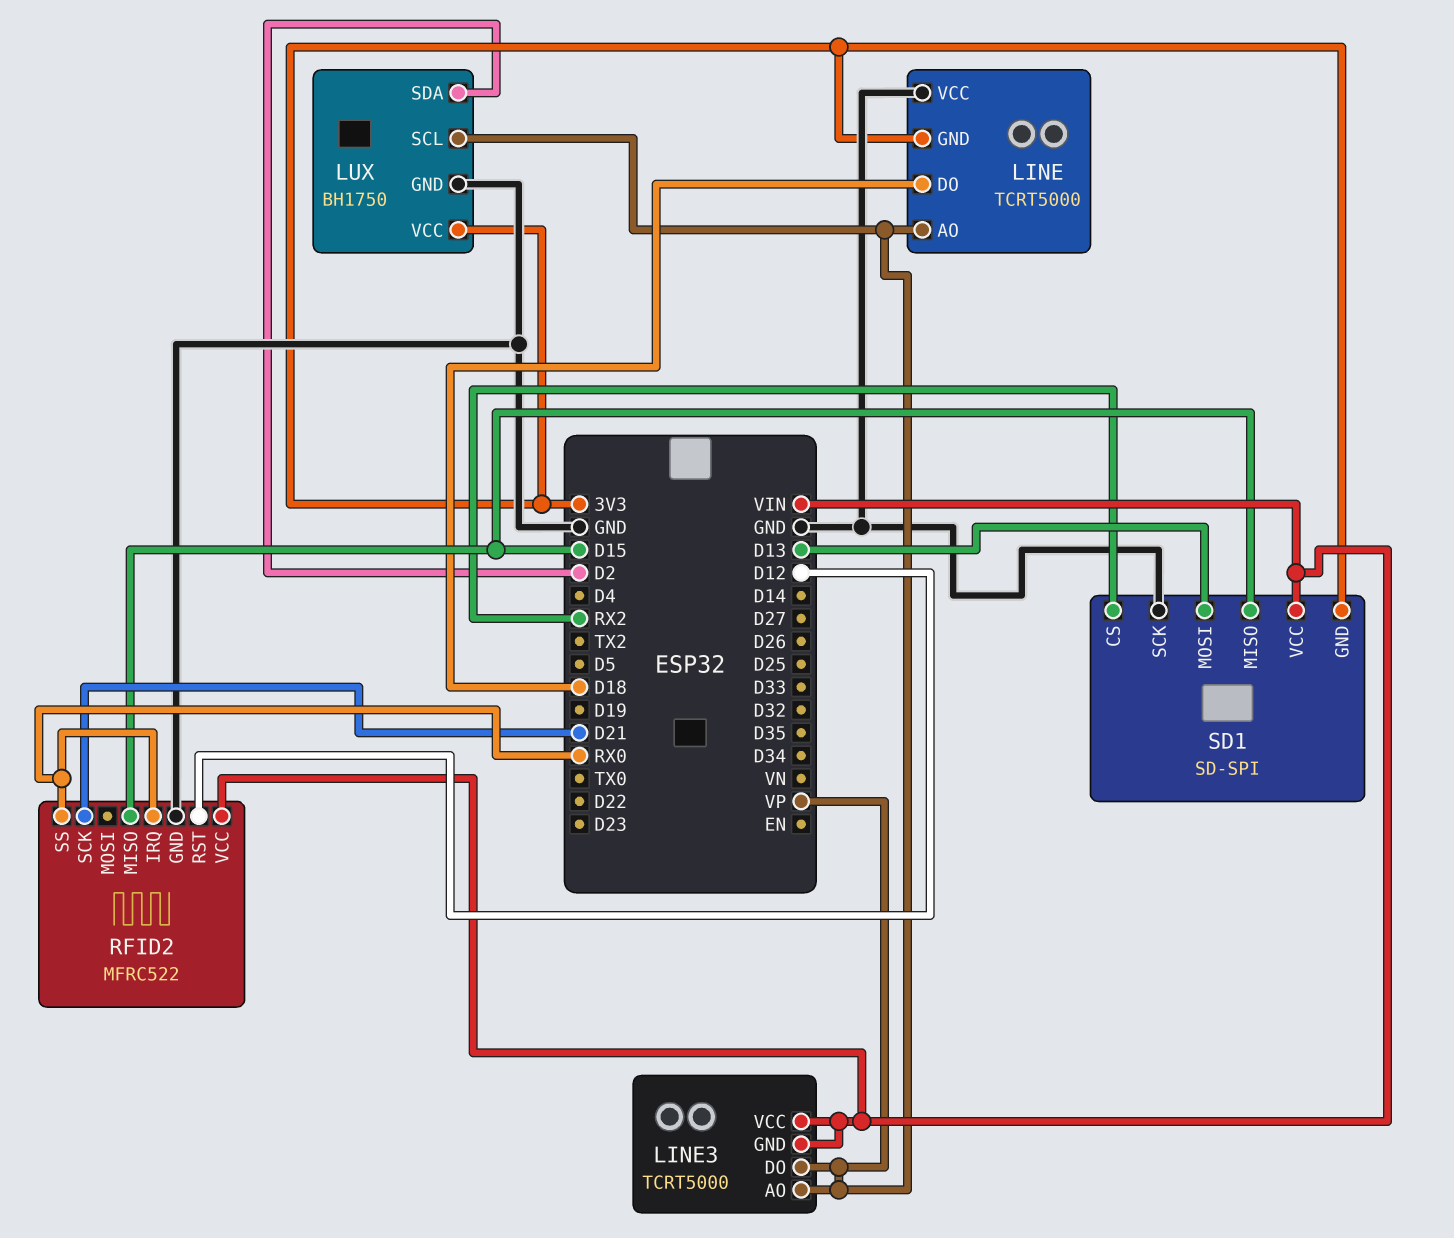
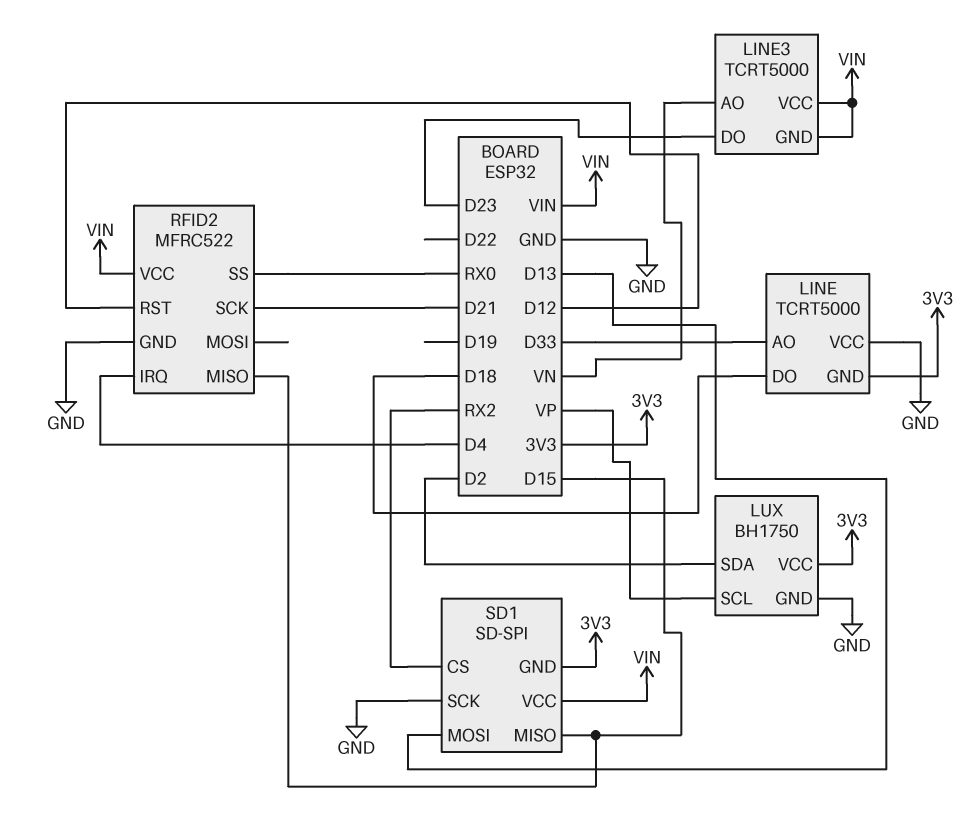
LINE pin AO: VP -> D33
LINE3 pin AO: VP -> VN
LINE3 pin DO: VP -> D23
RFID2 pin IRQ: RX0 -> D4

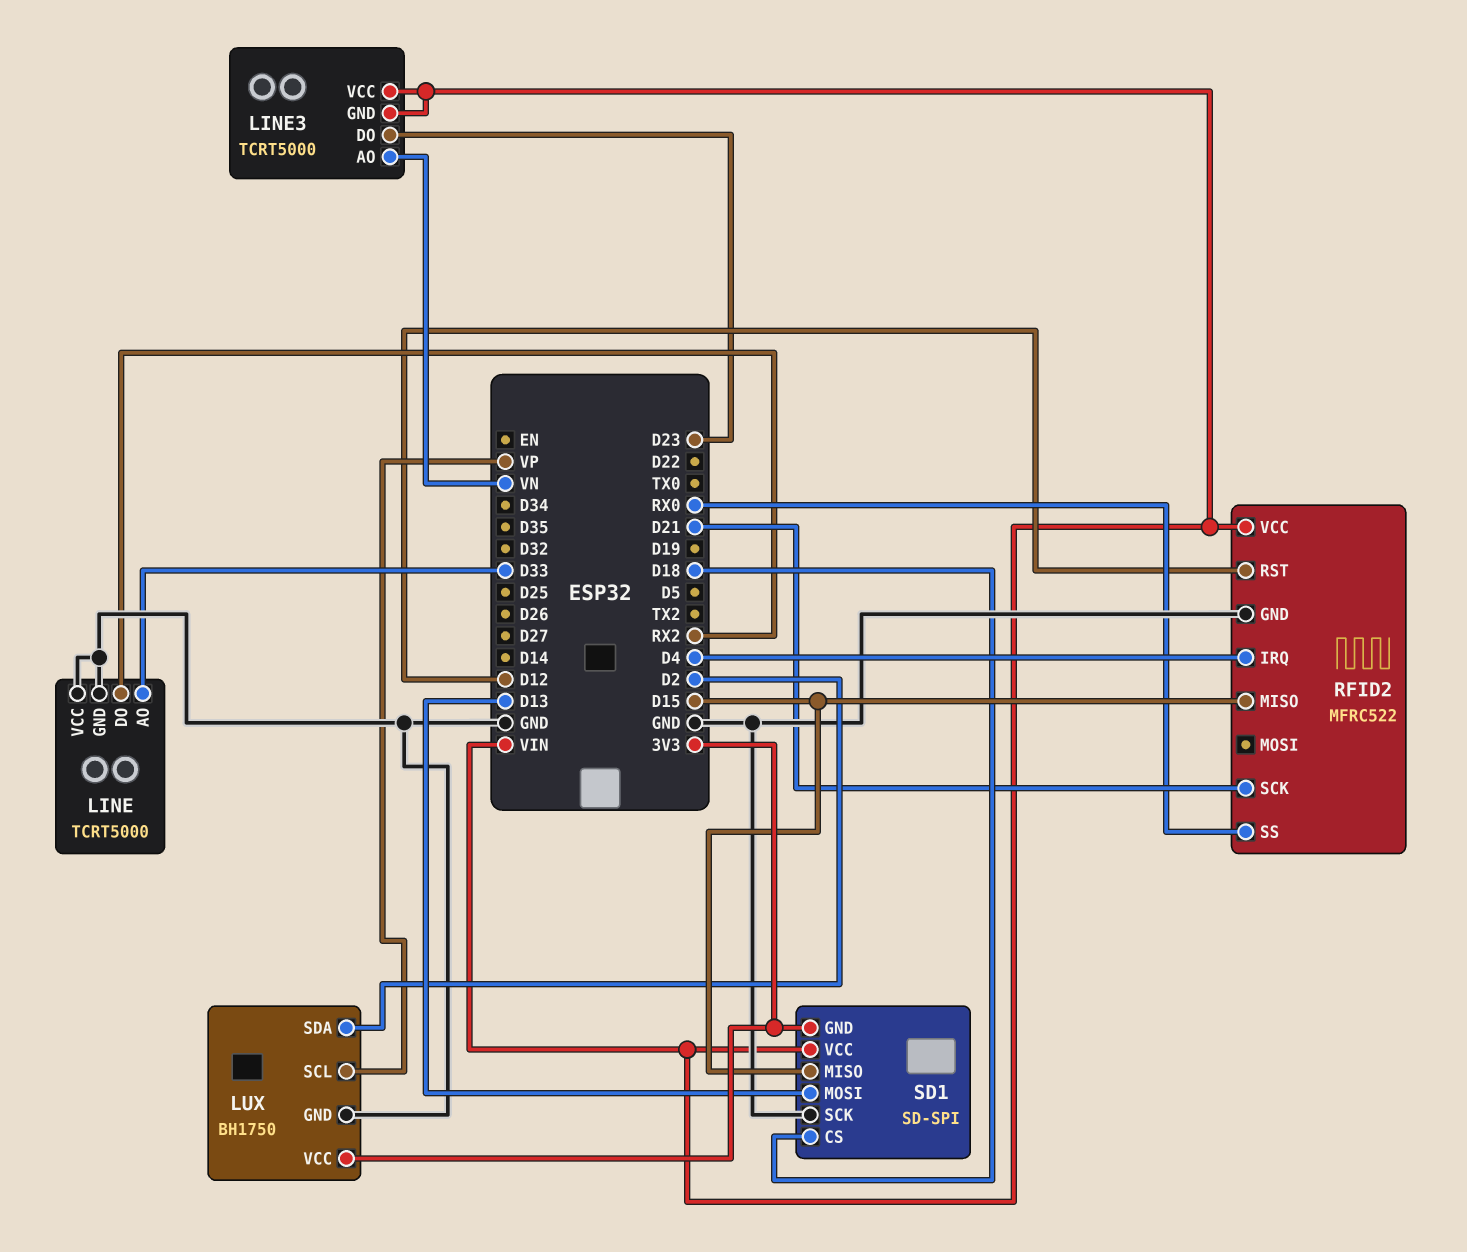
LINE pin DO: D18 -> RX2
LINE pin GND: 3V3 -> GND
SD1 pin CS: RX2 -> D18

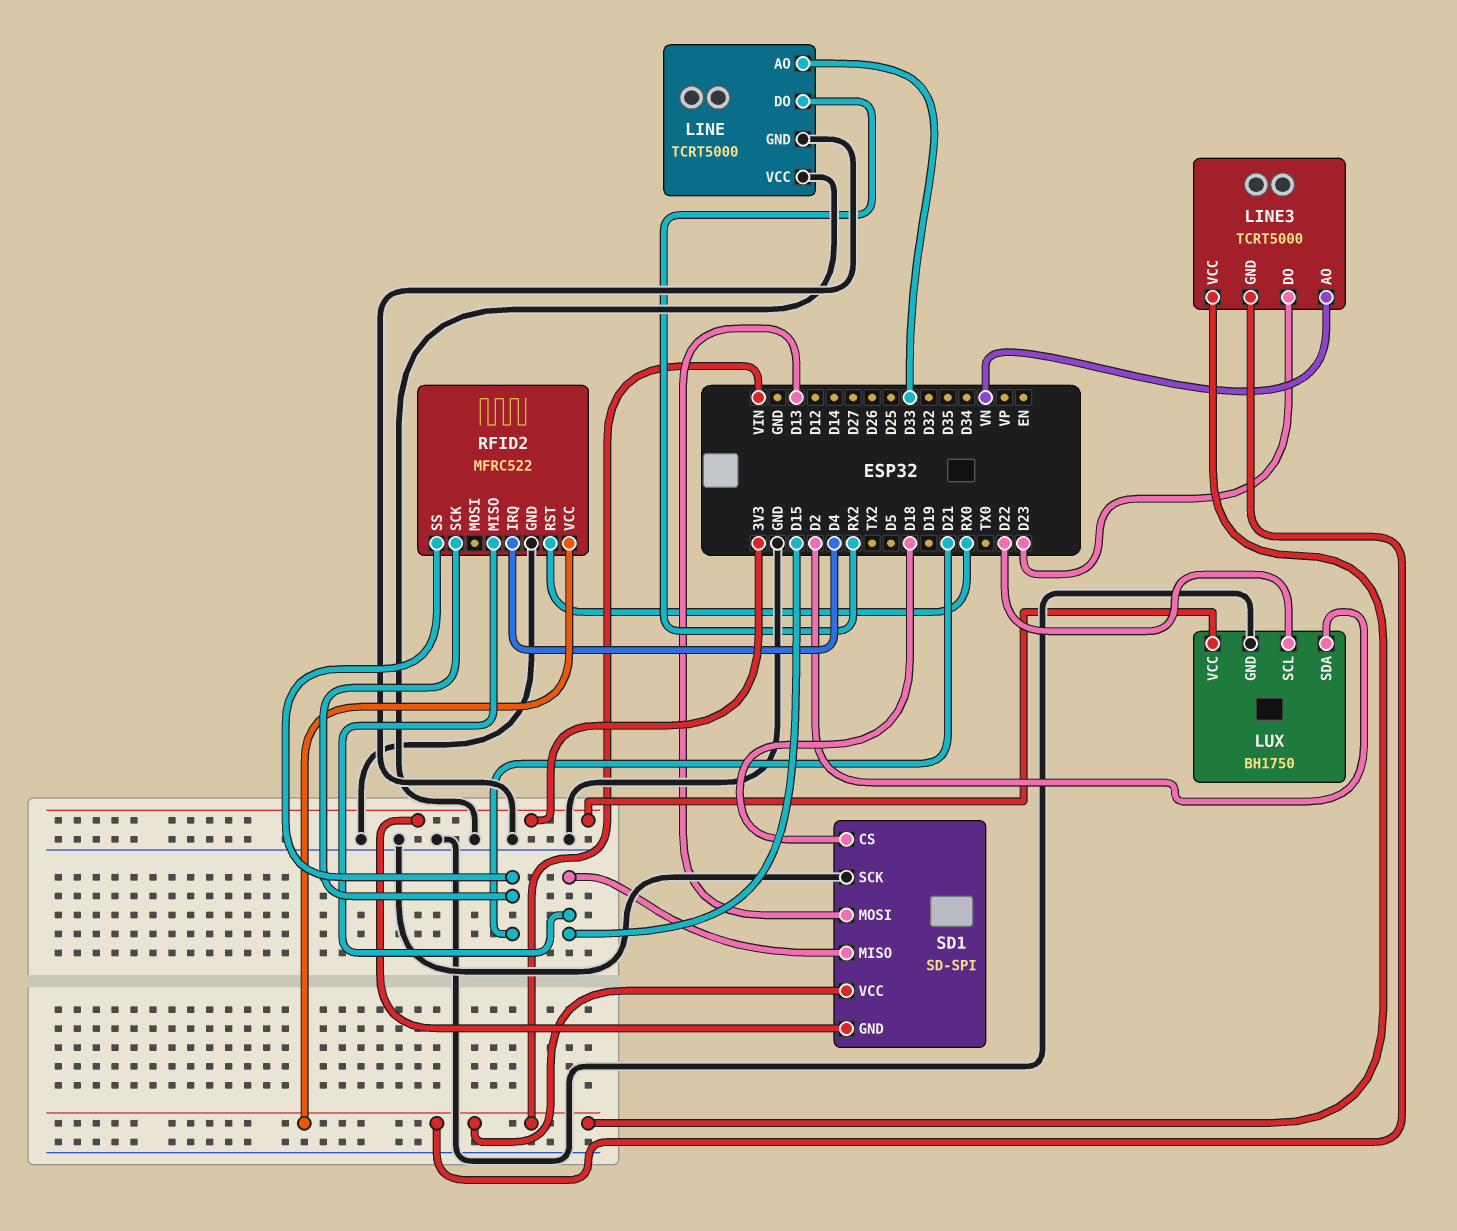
LUX pin SCL: VP -> D22
RFID2 pin RST: D12 -> RX0
RFID2 pin SS: RX0 -> D21

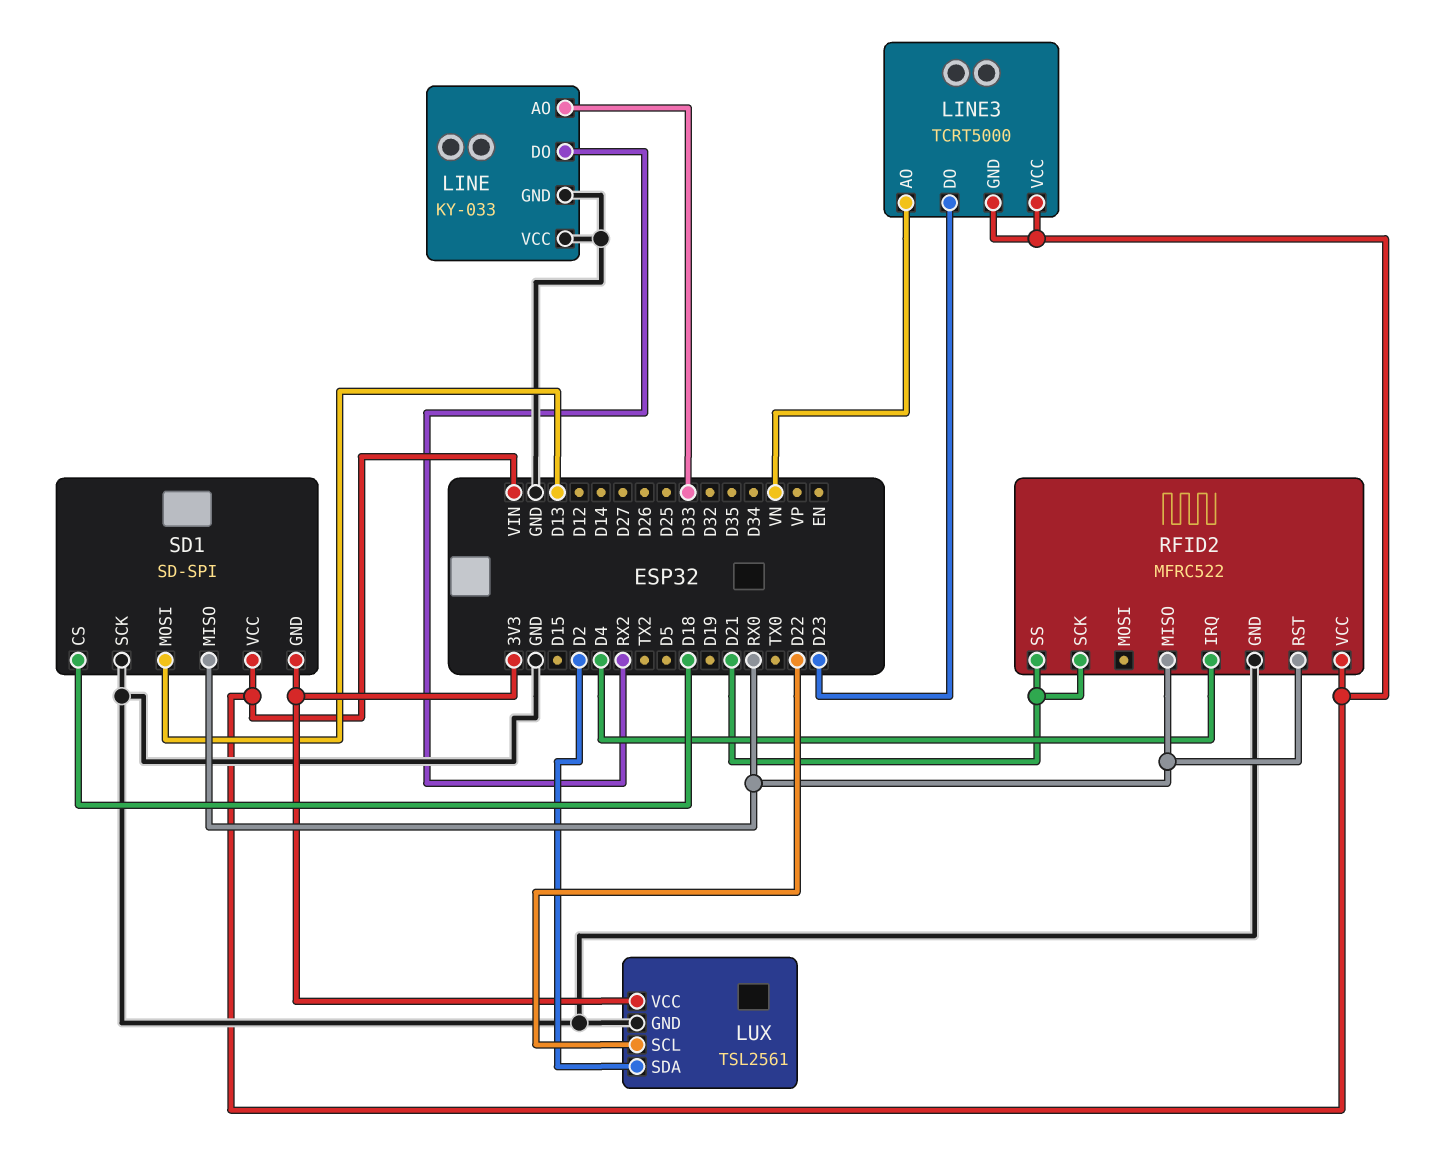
LINE: TCRT5000 -> KY-033
LUX: BH1750 -> TSL2561
RFID2 pin MISO: D15 -> RX0
SD1 pin MISO: D15 -> RX0

